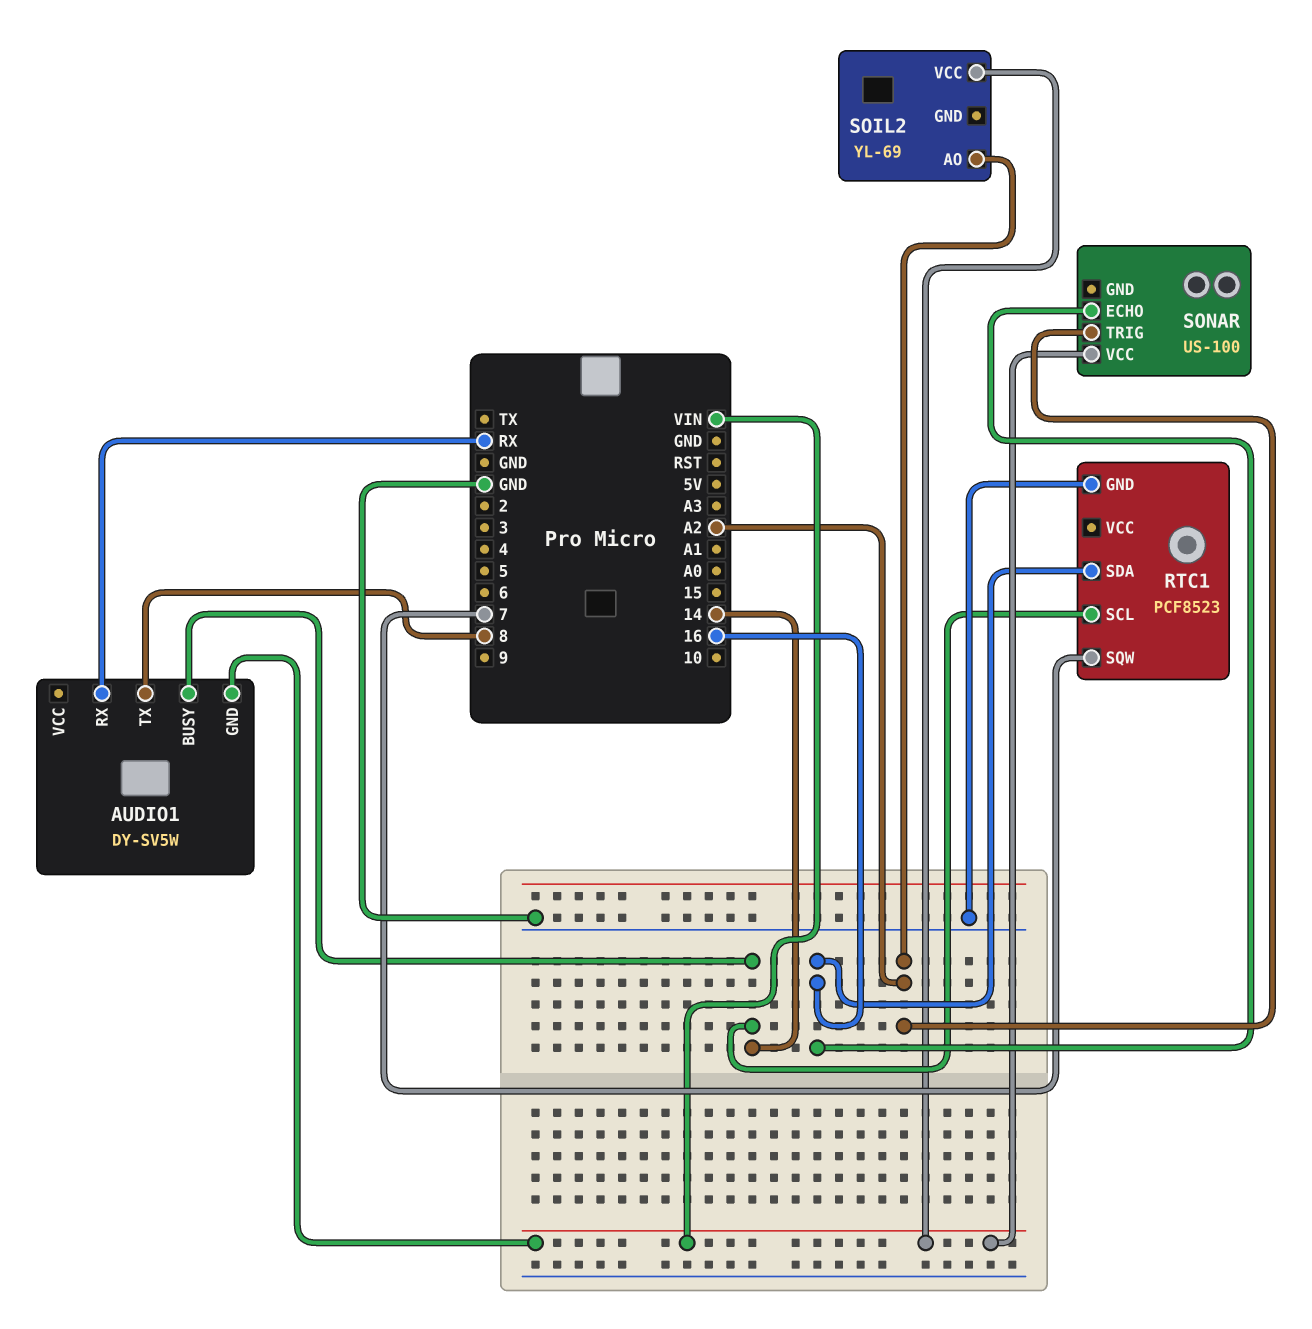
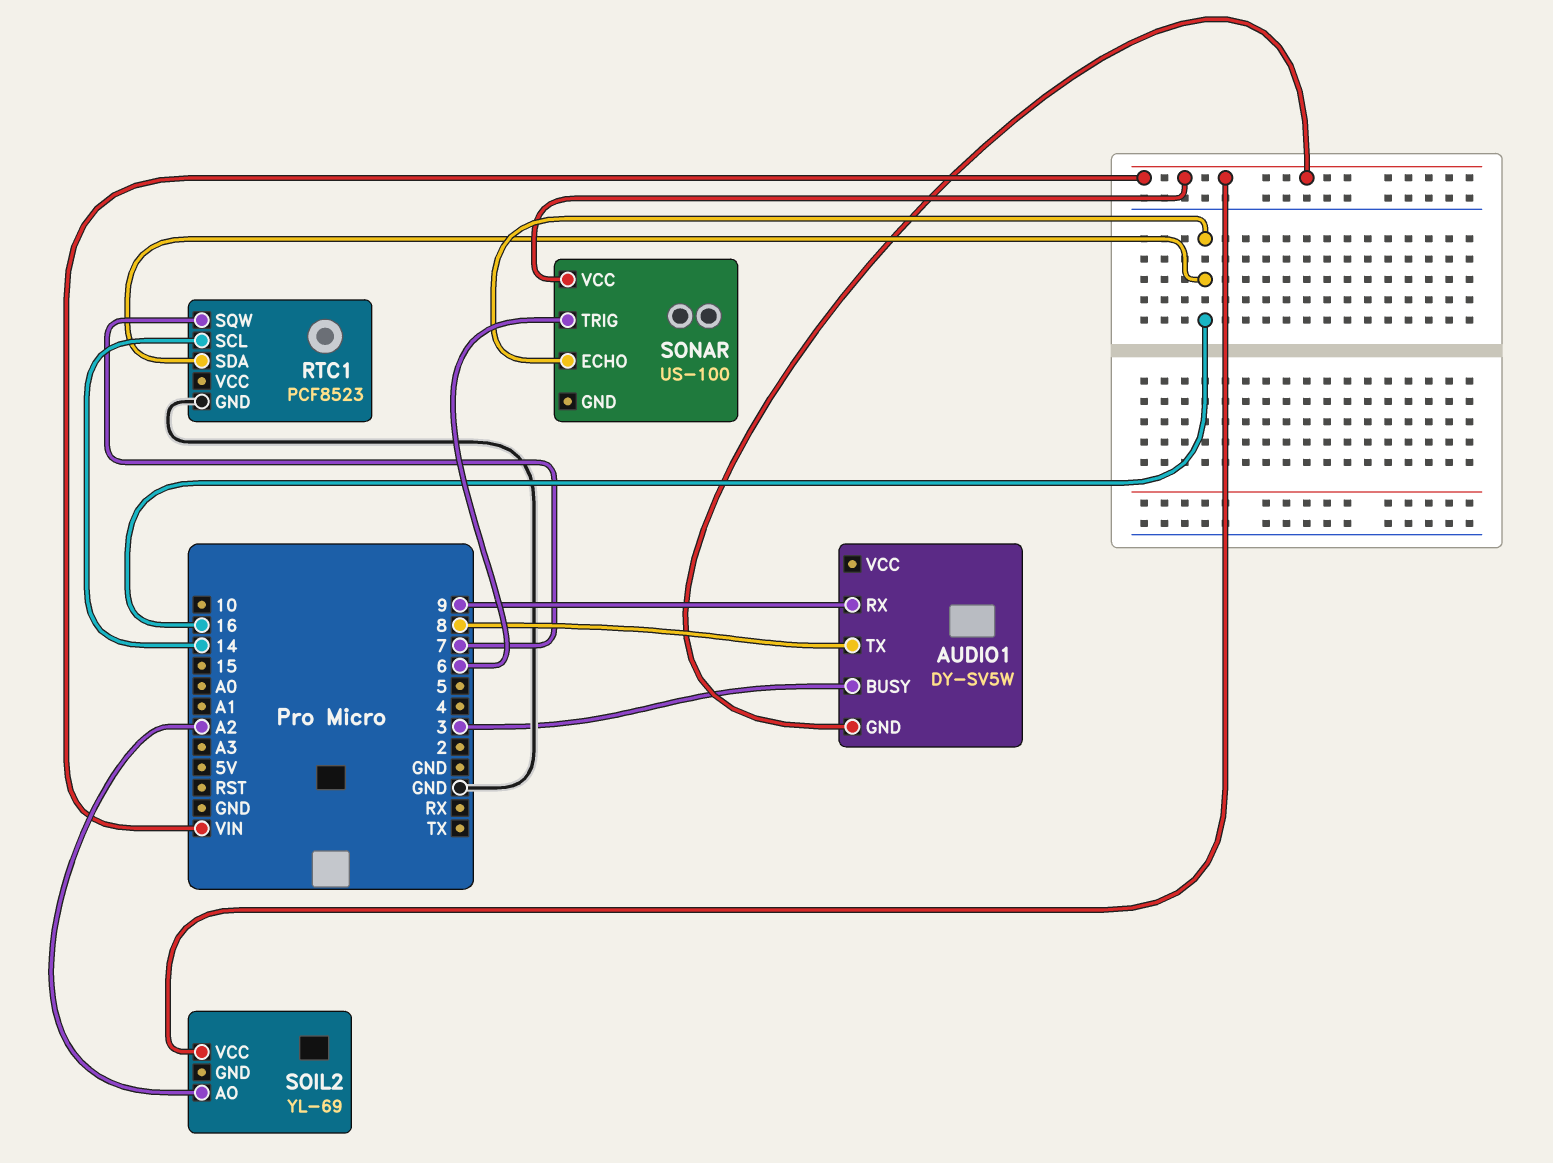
AUDIO1 pin BUSY: 14 -> 3
AUDIO1 pin RX: RX -> 9
SONAR pin TRIG: A2 -> 6

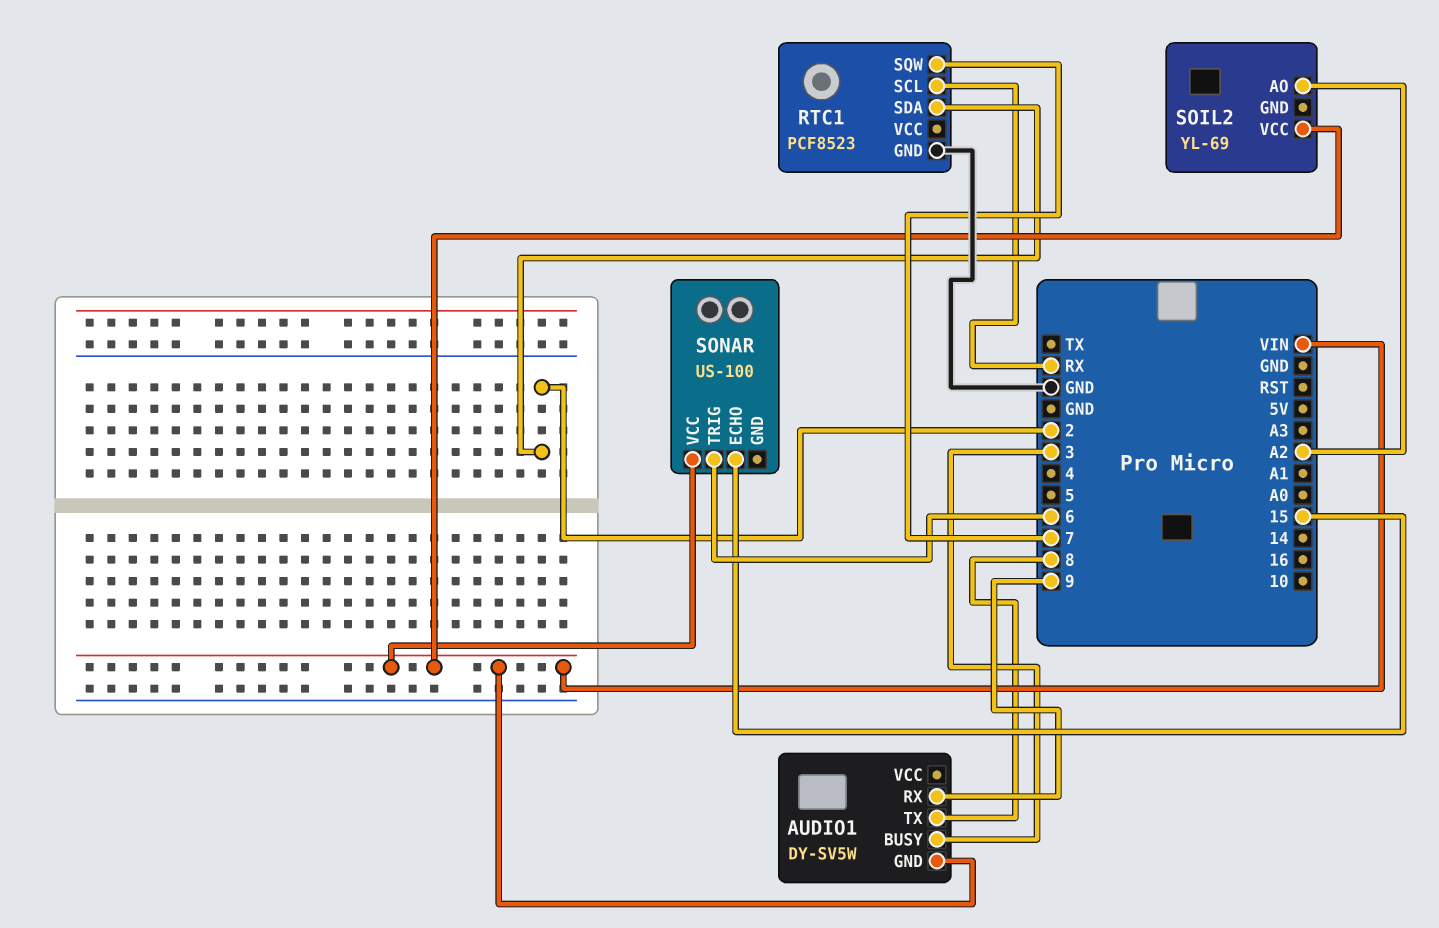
RTC1 pin SCL: 14 -> RX
RTC1 pin SDA: 16 -> 2
SONAR pin ECHO: 16 -> 15

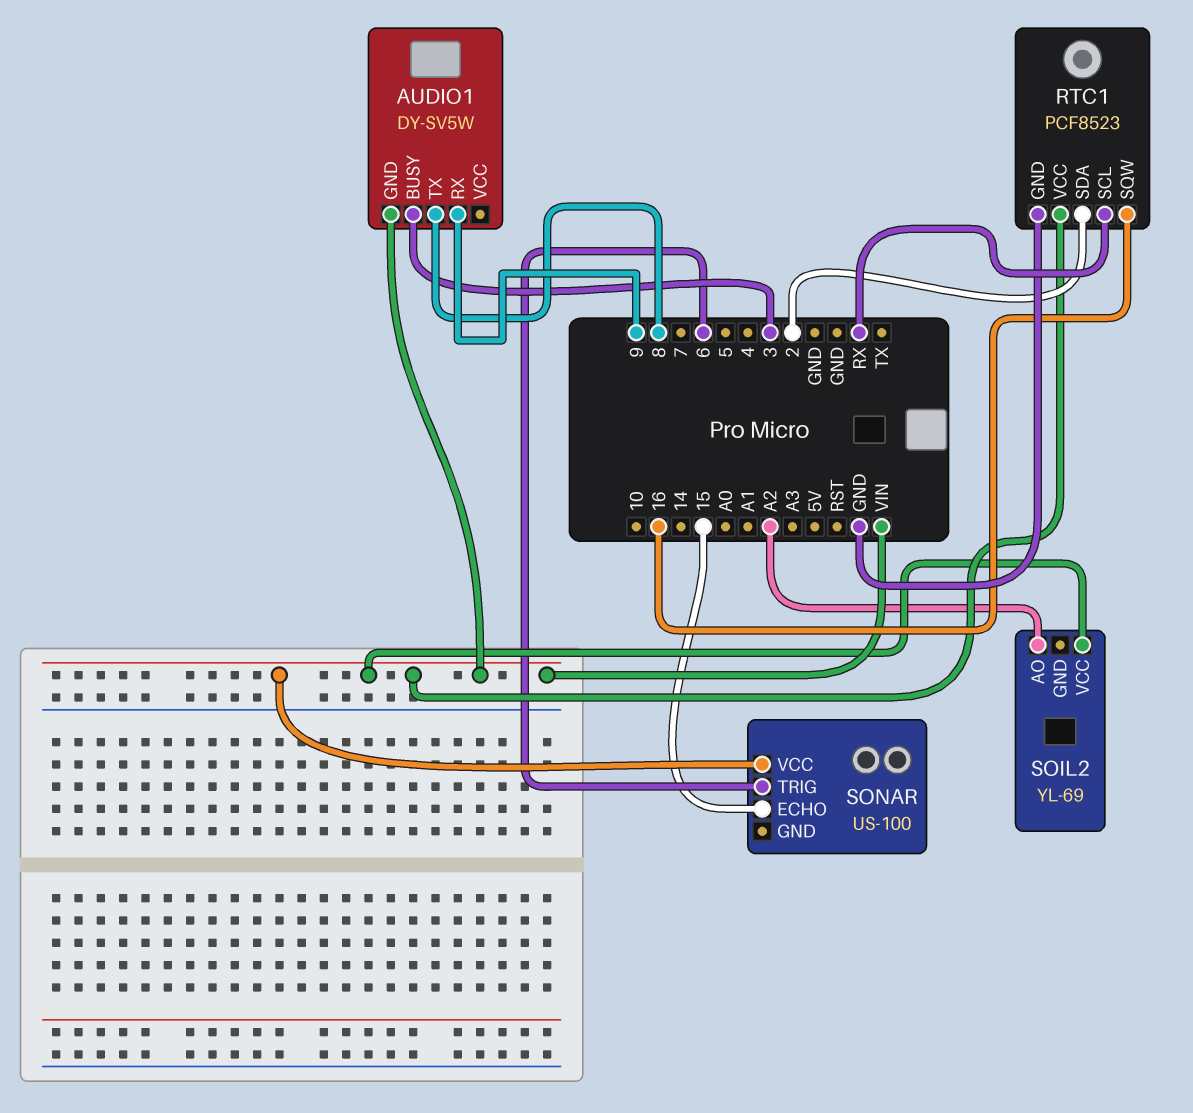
RTC1 pin SQW: 7 -> 16
RTC1 pin VCC: none -> VIN

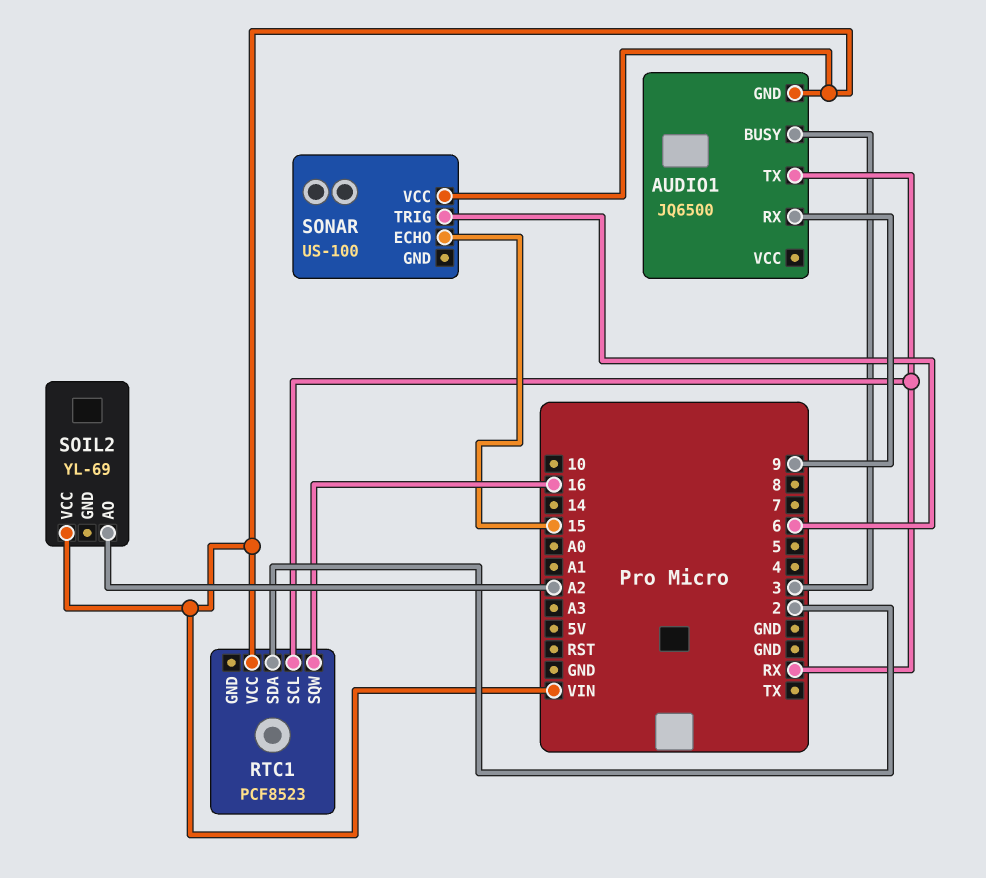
AUDIO1: DY-SV5W -> JQ6500
AUDIO1 pin TX: 8 -> RX
RTC1 pin GND: GND -> none

